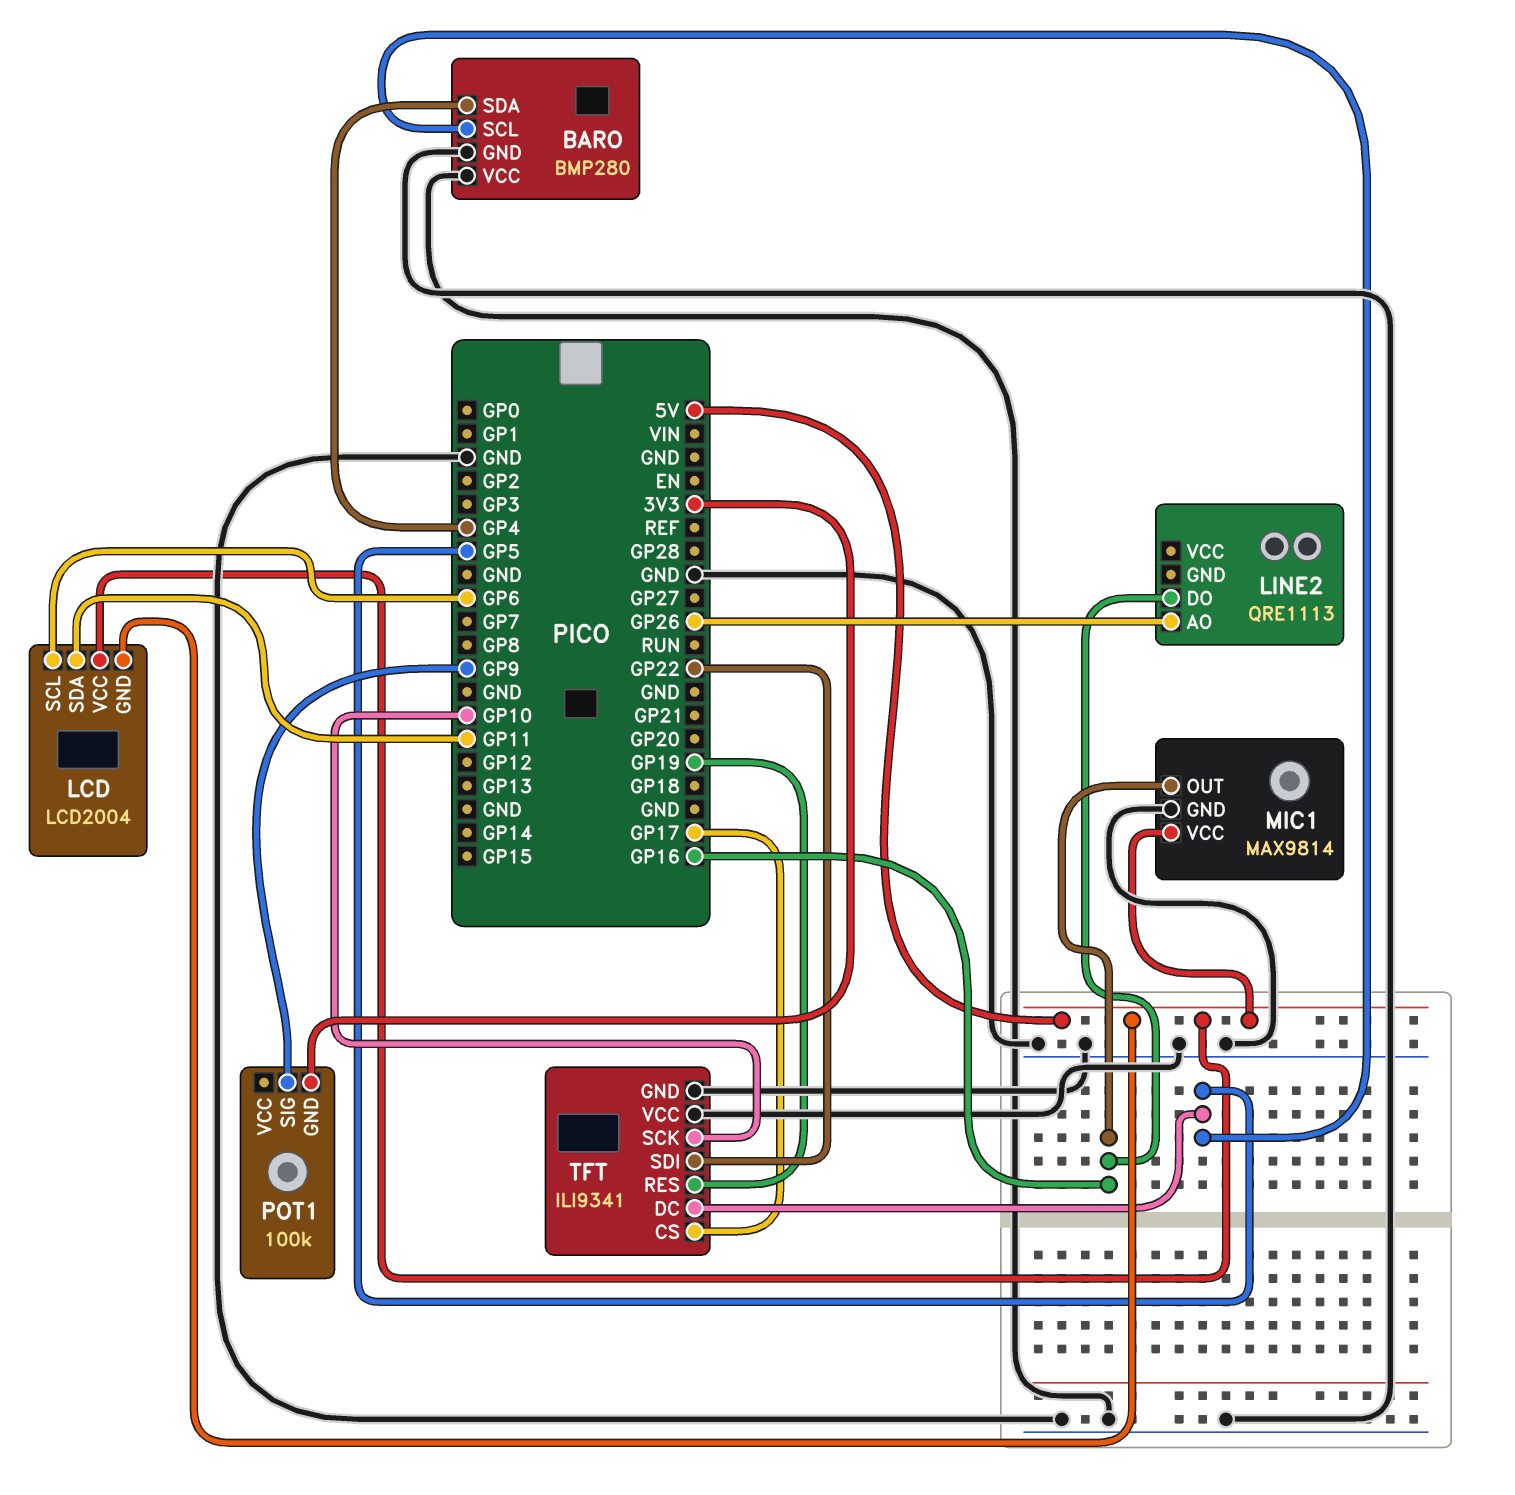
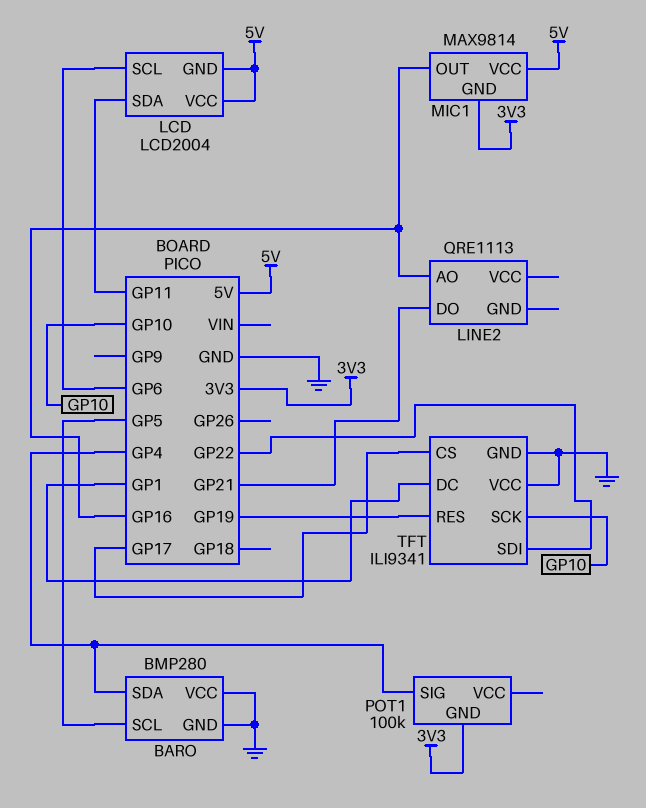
LINE2 pin AO: GP26 -> GP16
LINE2 pin DO: GP16 -> GP21
MIC1 pin GND: GND -> 3V3
POT1 pin SIG: GP9 -> GP4
TFT pin DC: GP5 -> GP1

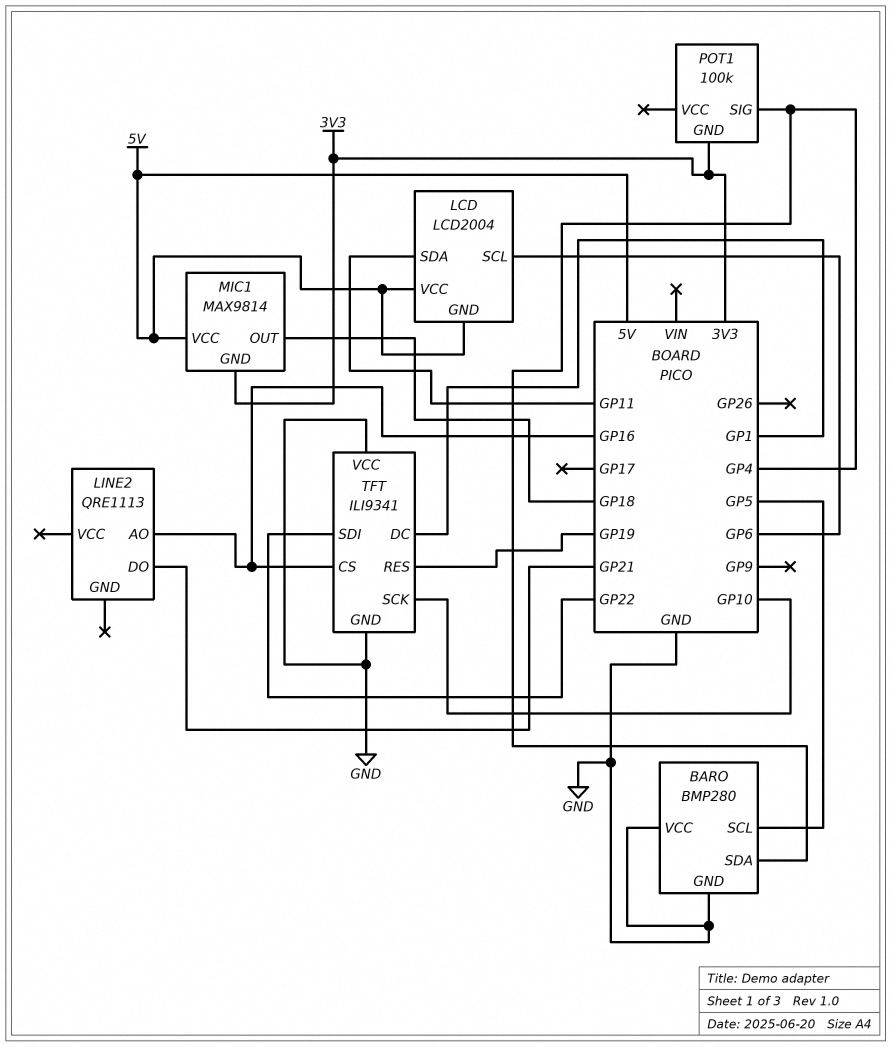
MIC1 pin OUT: GP16 -> GP18
TFT pin CS: GP17 -> GP16

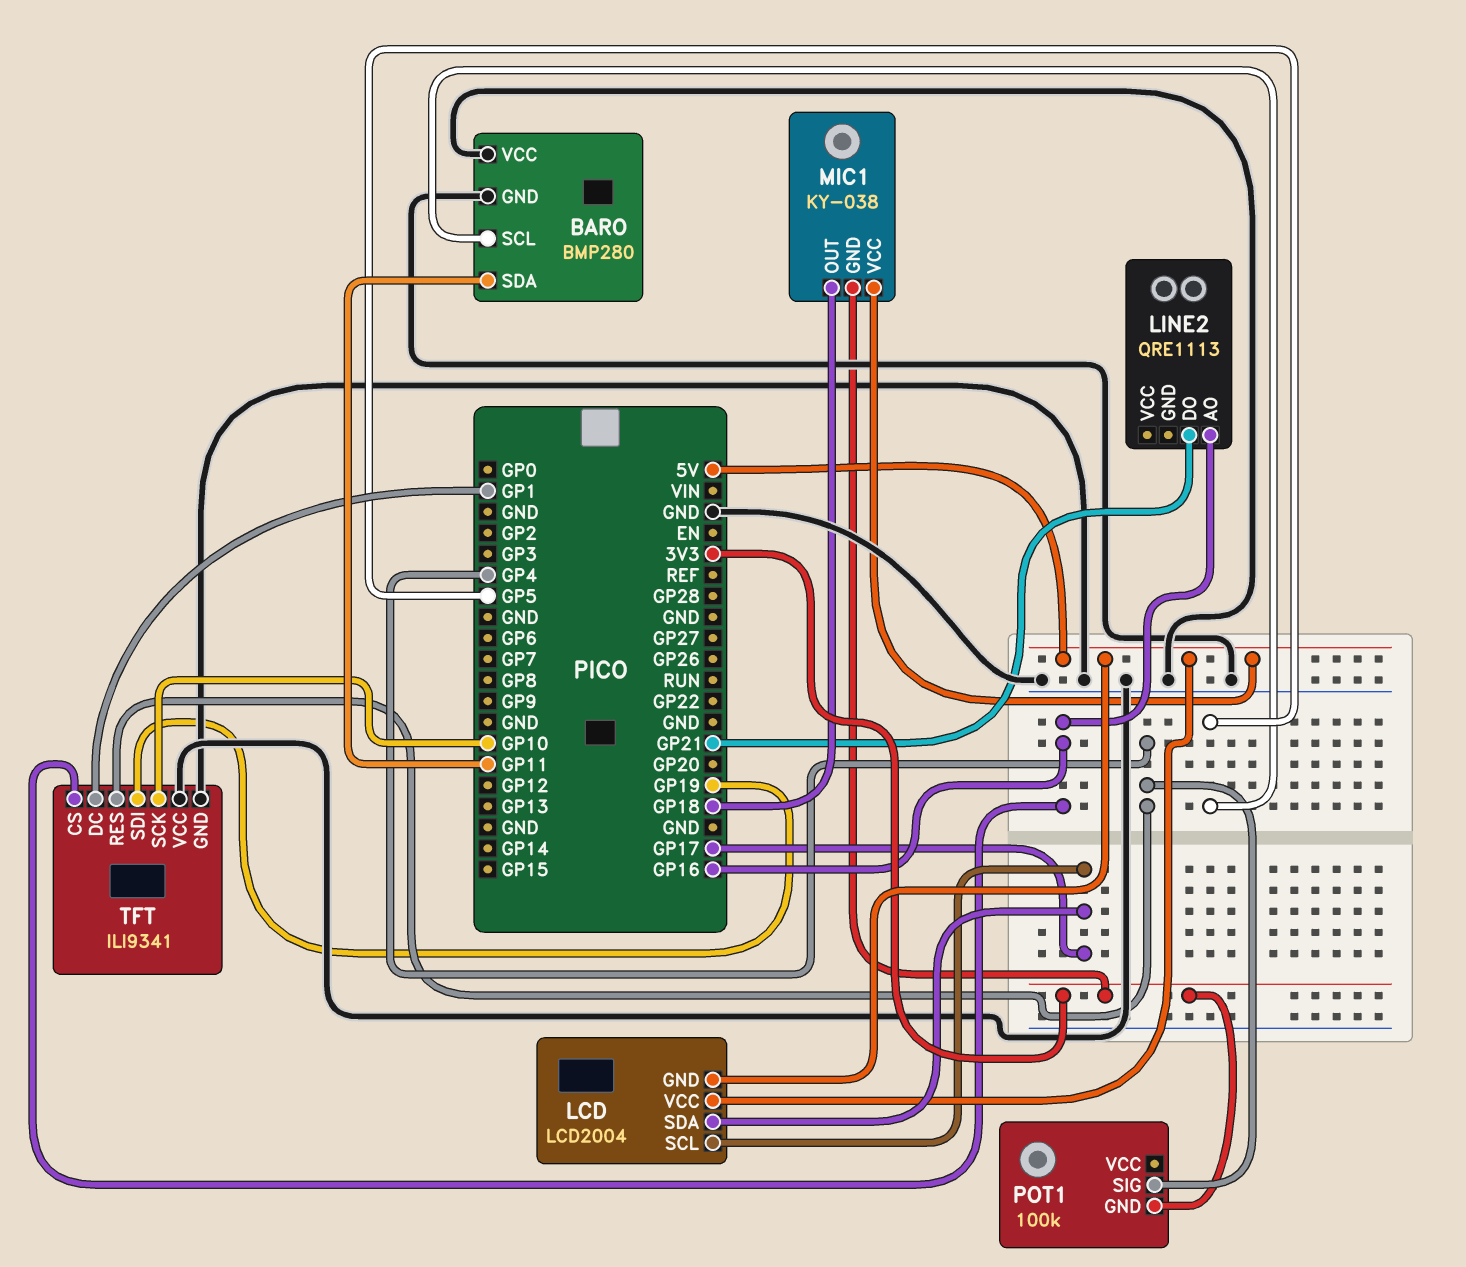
BARO pin SDA: GP4 -> GP11
LCD pin SCL: GP6 -> GP17
LCD pin SDA: GP11 -> GP17
MIC1: MAX9814 -> KY-038
TFT pin RES: GP19 -> GP4
TFT pin SDI: GP22 -> GP19

